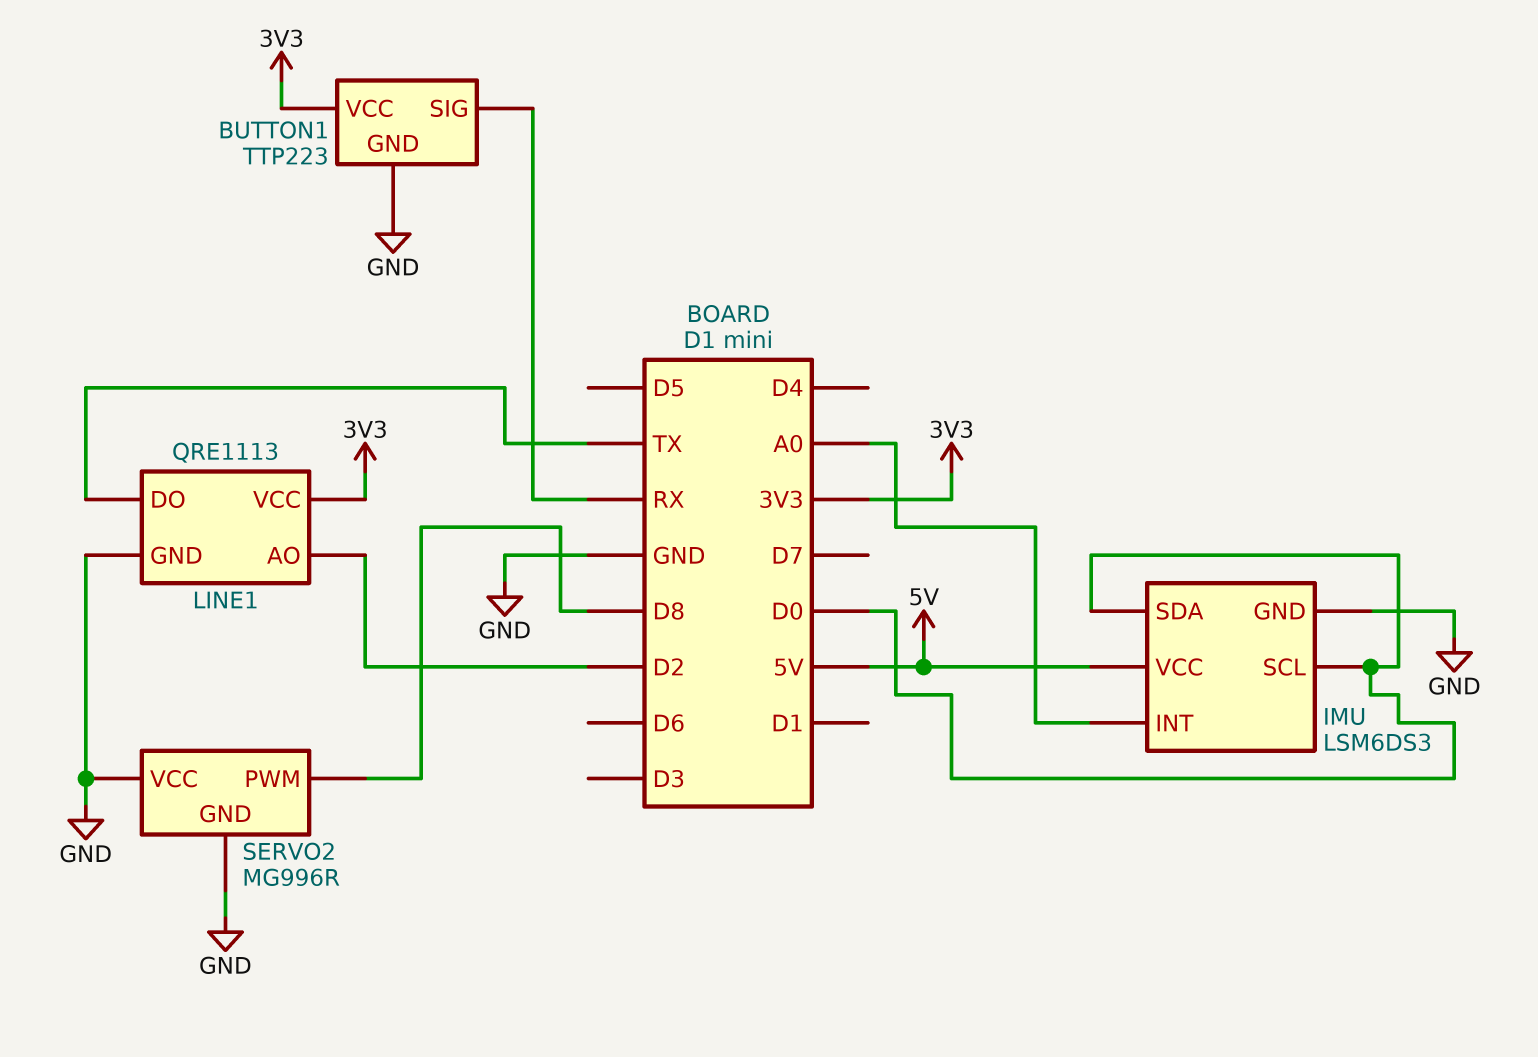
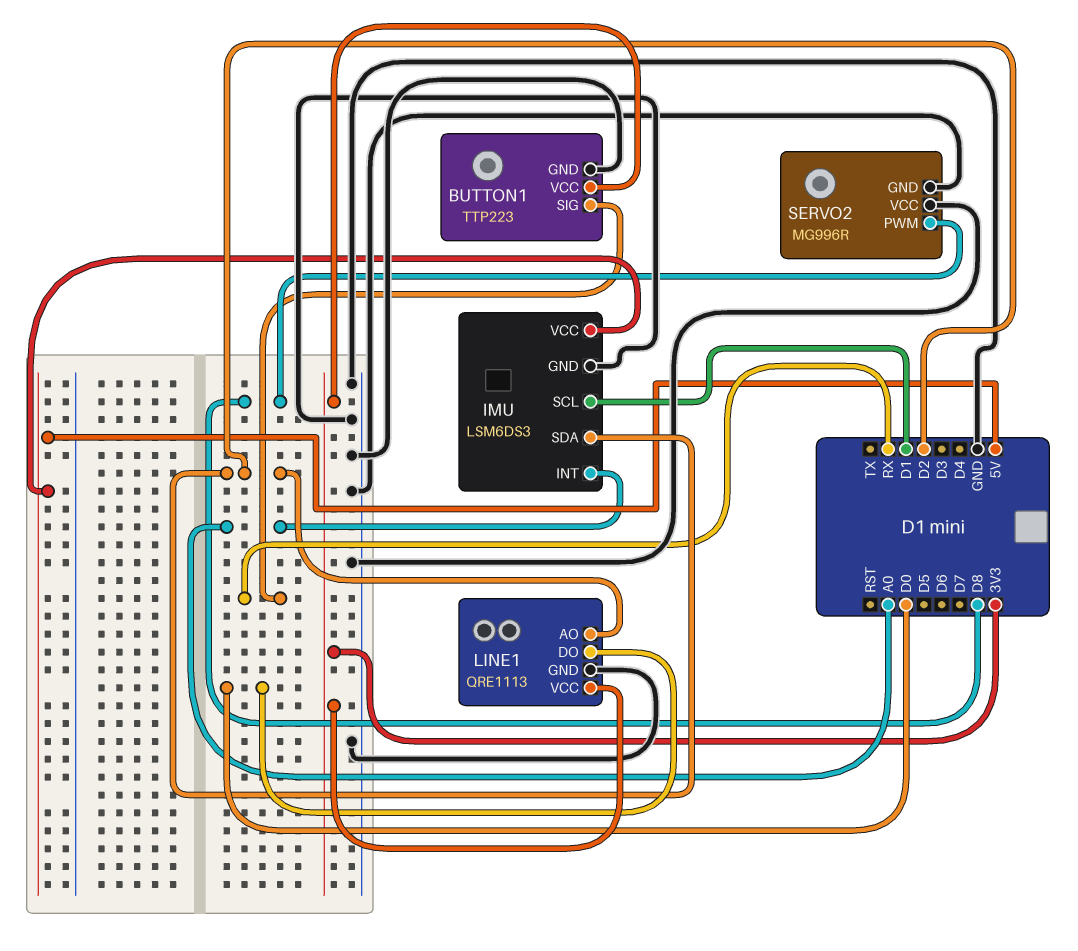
IMU pin SCL: D0 -> D1
IMU pin SDA: D0 -> D2
LINE1 pin DO: TX -> D0

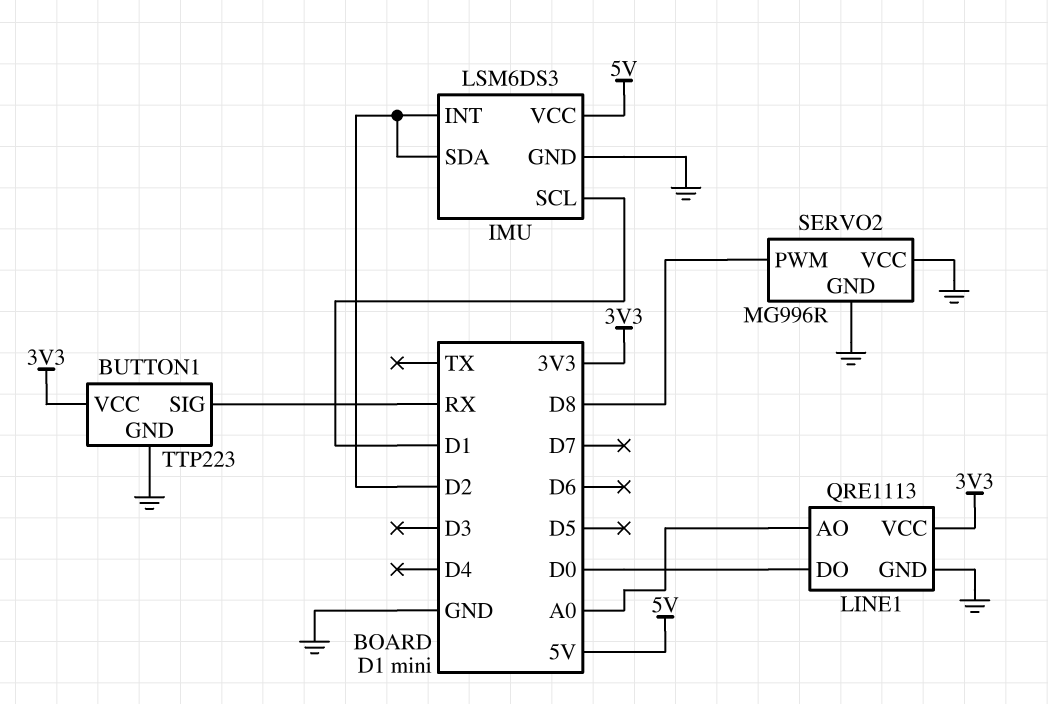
IMU pin INT: A0 -> D2
LINE1 pin AO: D2 -> A0

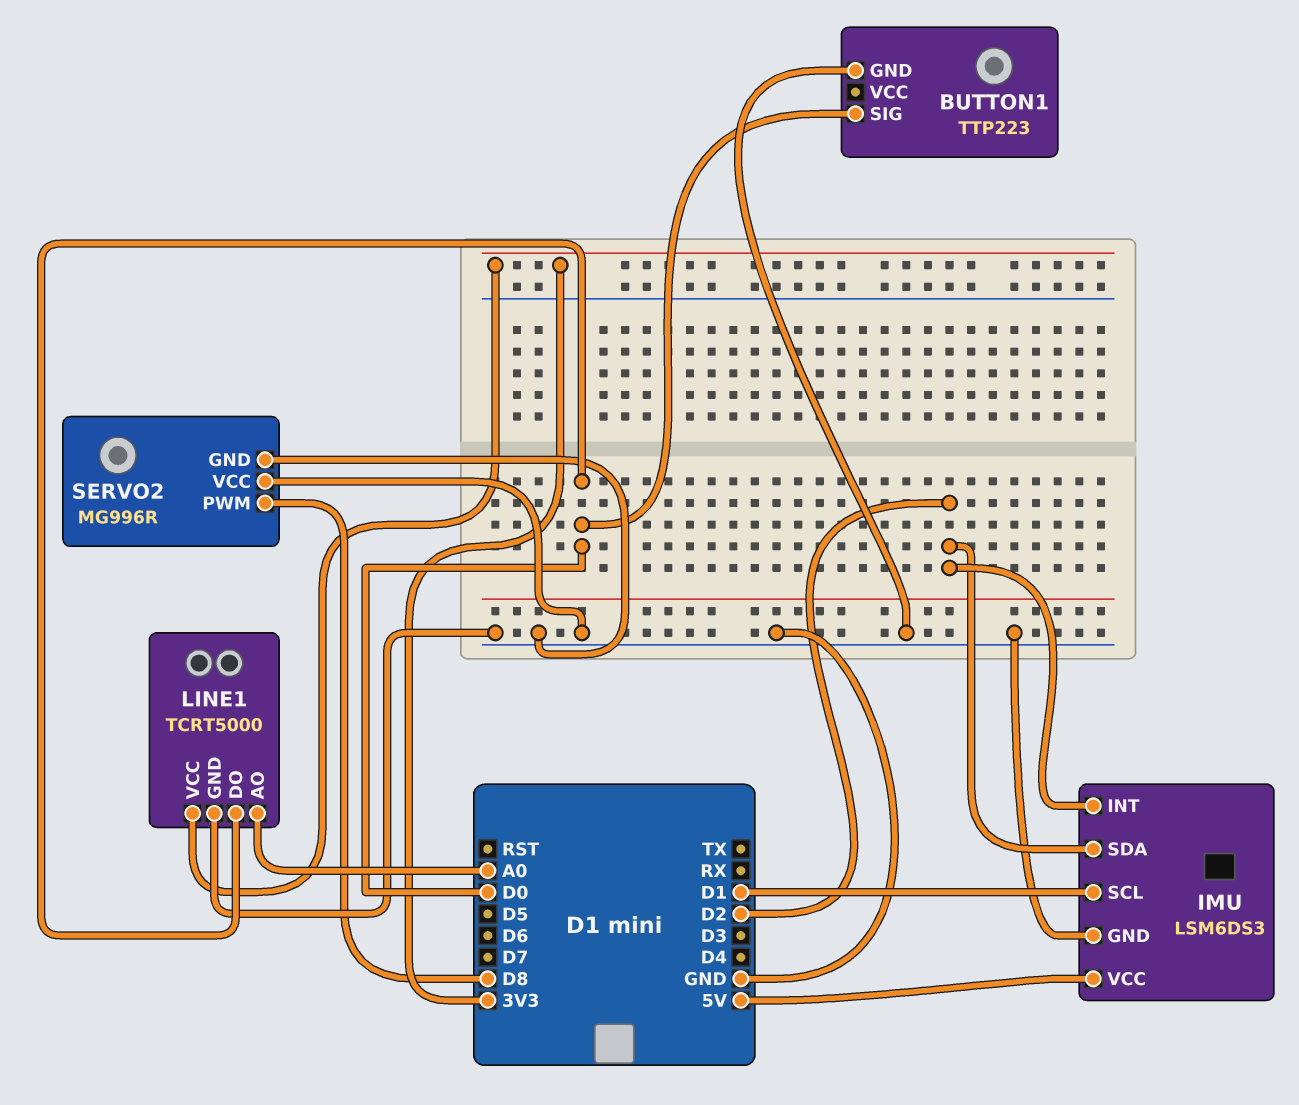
BUTTON1 pin SIG: RX -> D0
BUTTON1 pin VCC: 3V3 -> none
LINE1: QRE1113 -> TCRT5000

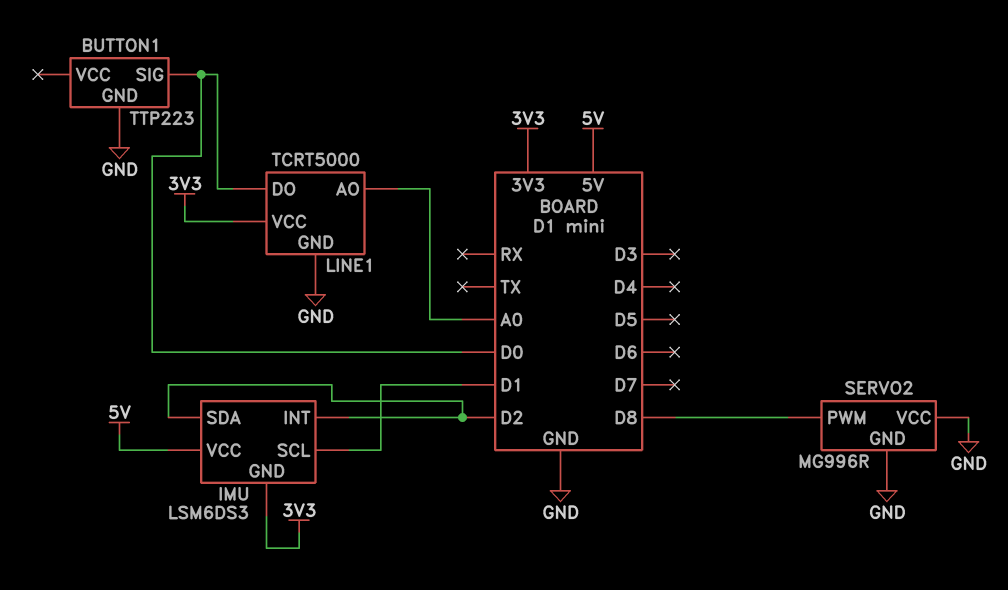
IMU pin GND: GND -> 3V3

